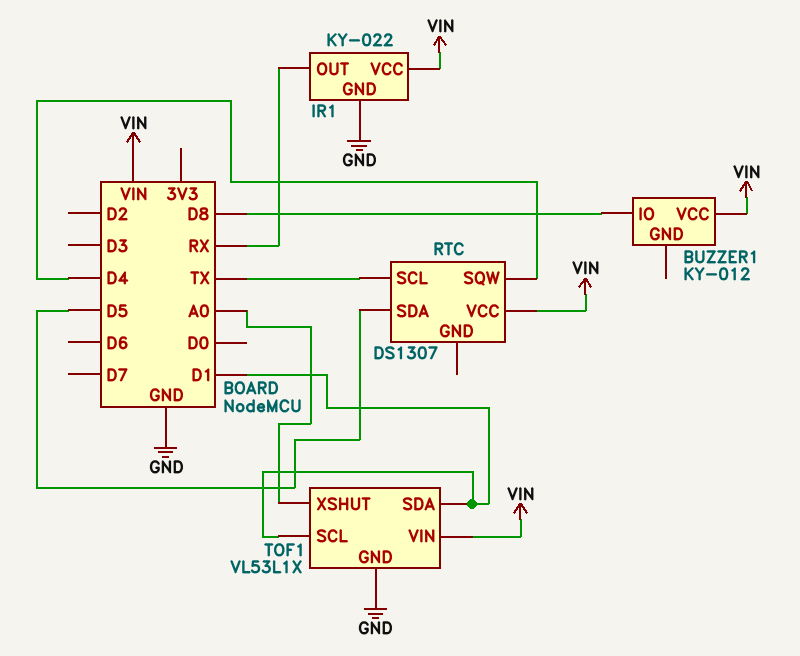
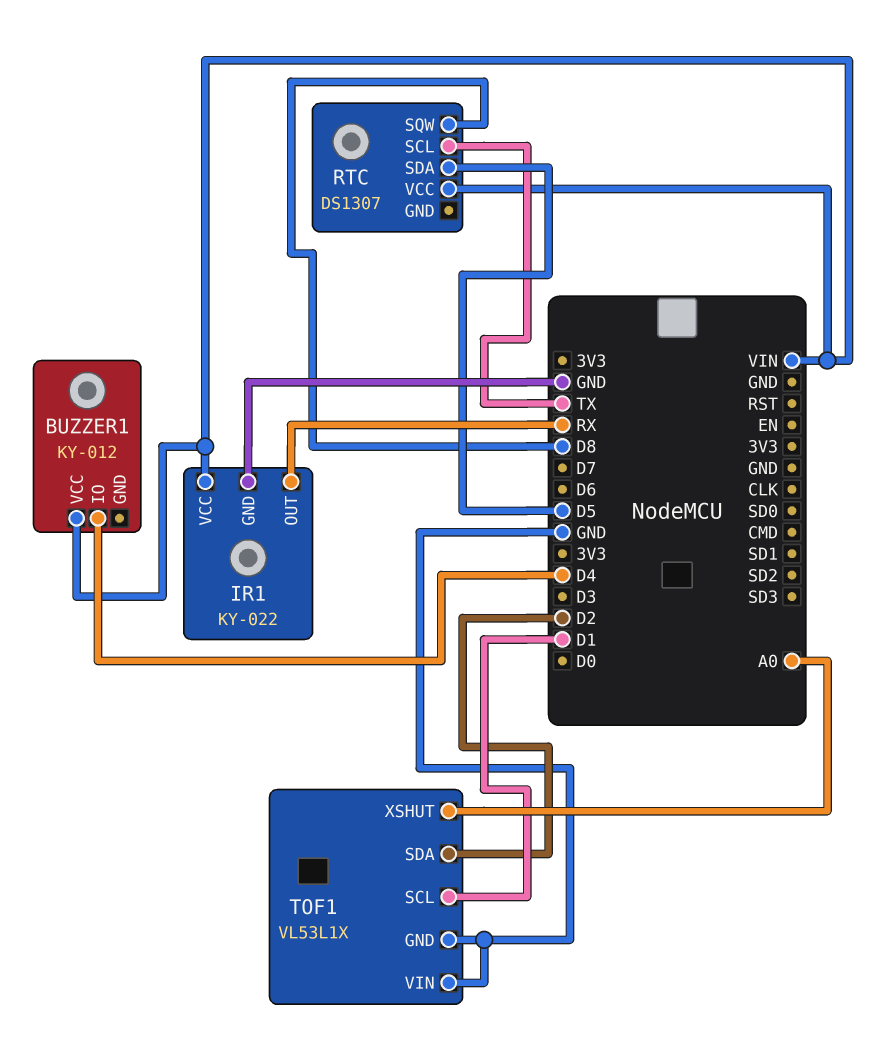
BUZZER1 pin IO: D8 -> D4
RTC pin SQW: D4 -> D8
TOF1 pin SDA: D1 -> D2
TOF1 pin VIN: VIN -> GND

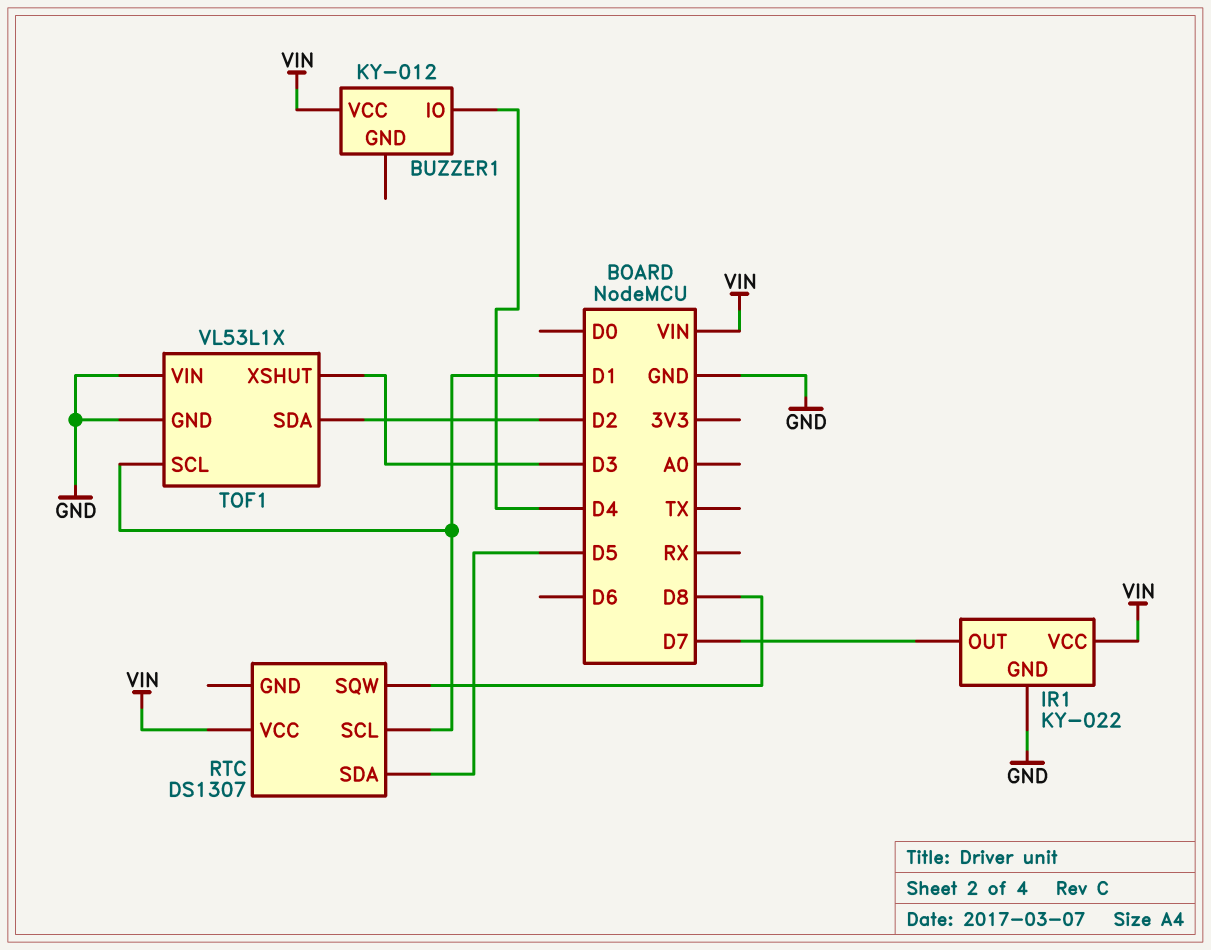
IR1 pin OUT: RX -> D7
RTC pin SCL: TX -> D1
TOF1 pin XSHUT: A0 -> D3

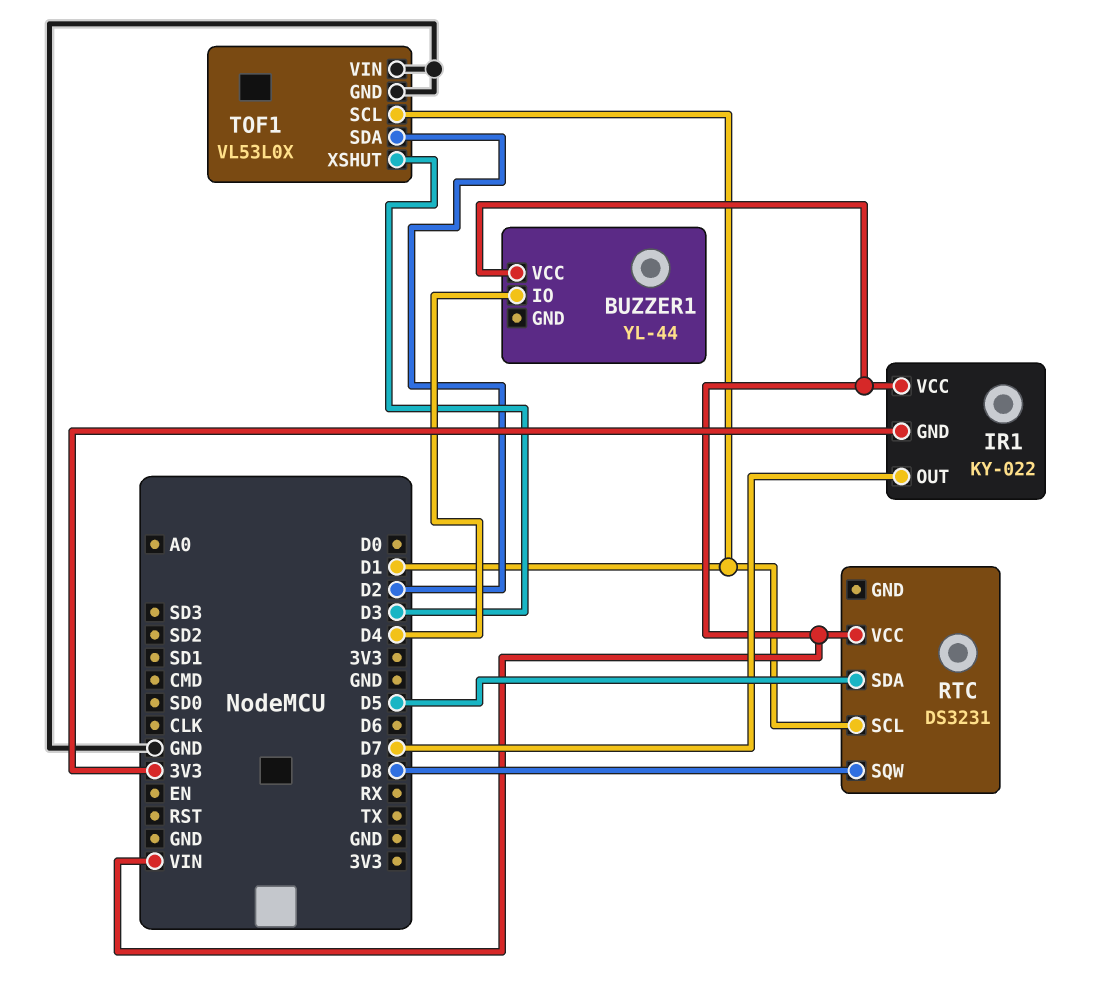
BUZZER1: KY-012 -> YL-44
IR1 pin GND: GND -> 3V3
RTC: DS1307 -> DS3231
TOF1: VL53L1X -> VL53L0X

